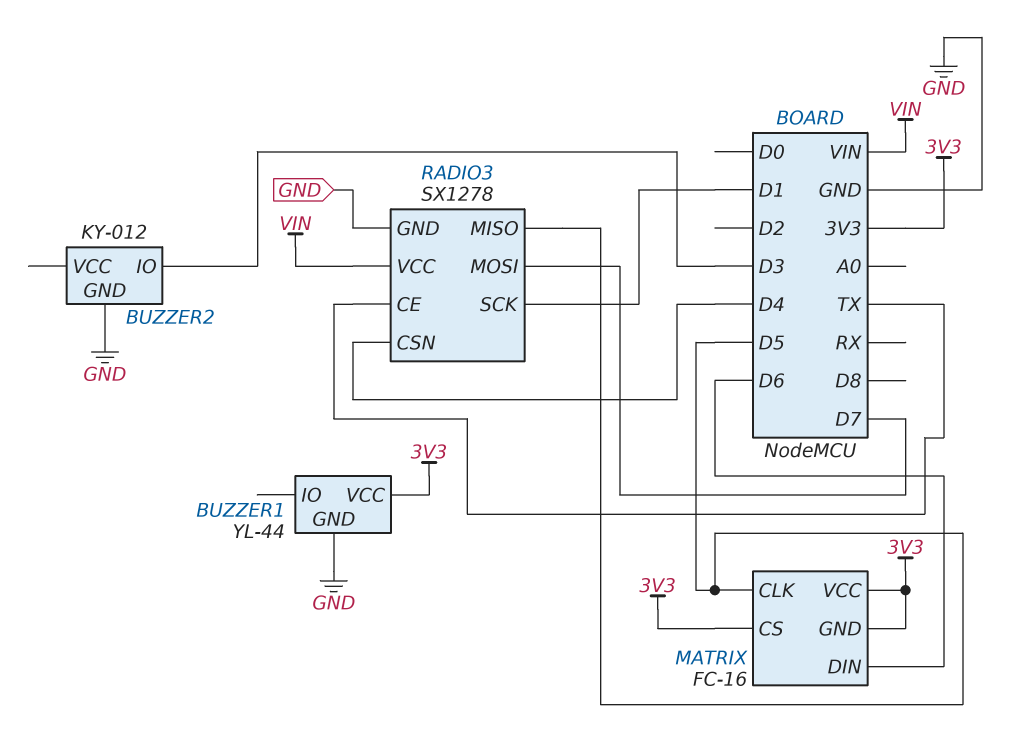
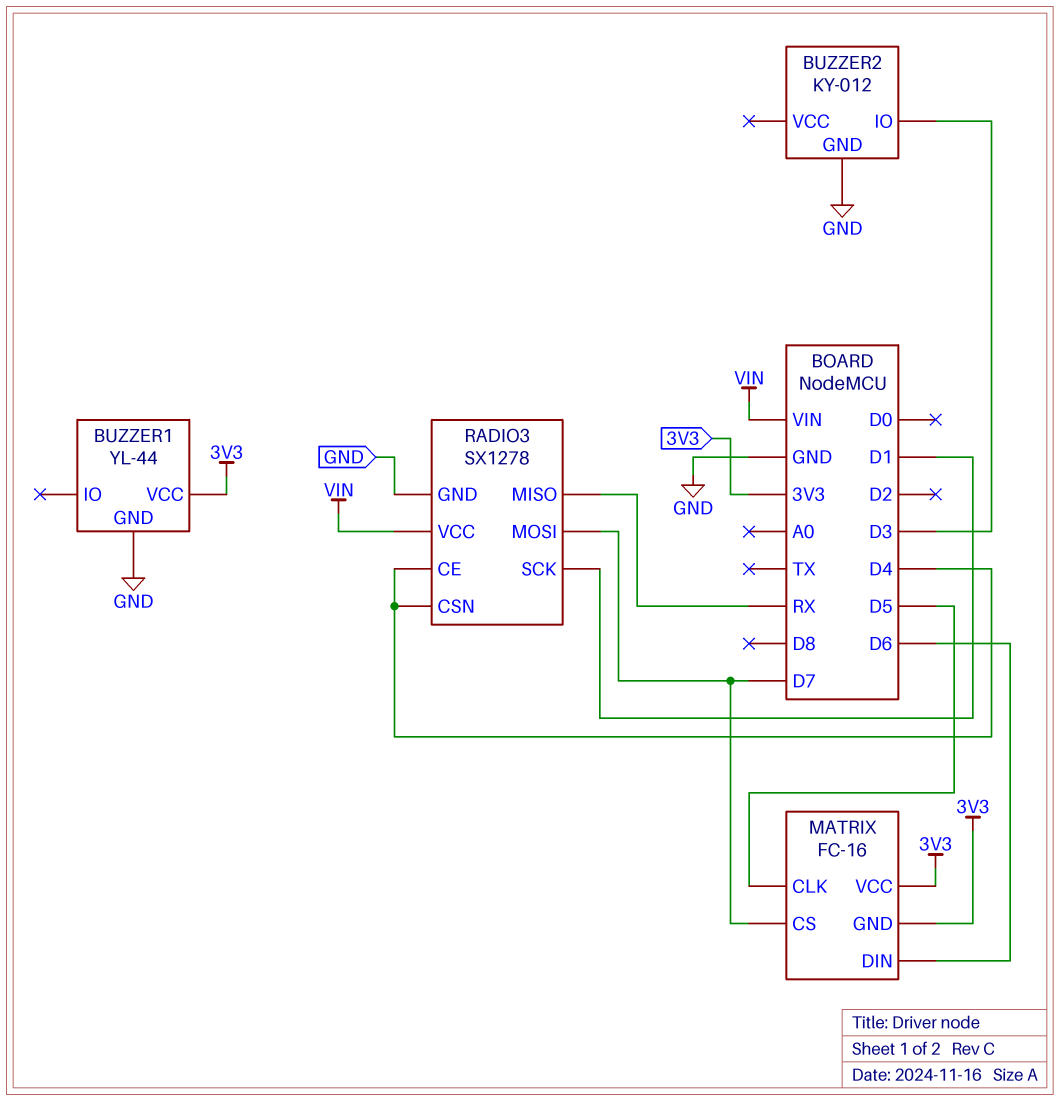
MATRIX pin CS: 3V3 -> D7
RADIO3 pin CE: TX -> D4
RADIO3 pin MISO: D5 -> RX

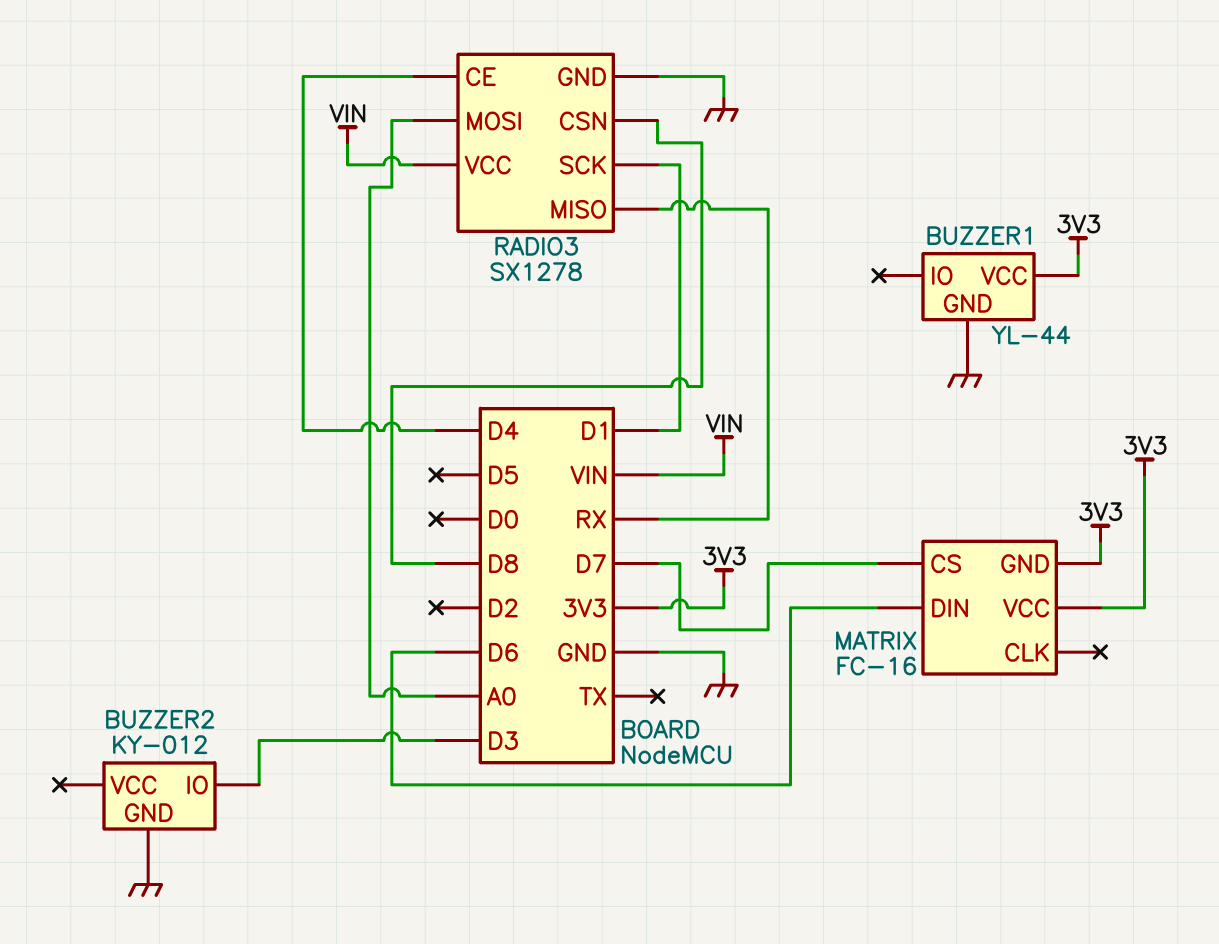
MATRIX pin CLK: D5 -> none
RADIO3 pin CSN: D4 -> D8
RADIO3 pin MOSI: D7 -> A0

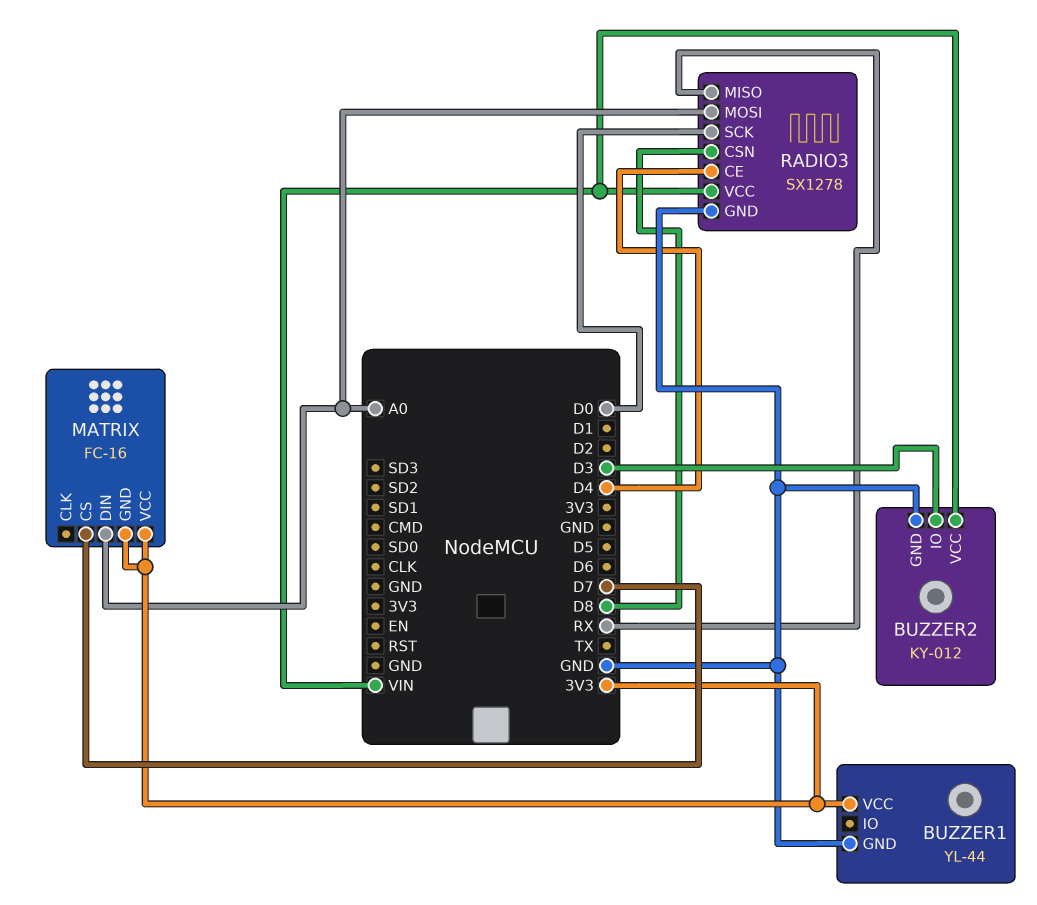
BUZZER2 pin VCC: none -> VIN
MATRIX pin DIN: D6 -> A0
RADIO3 pin SCK: D1 -> D0

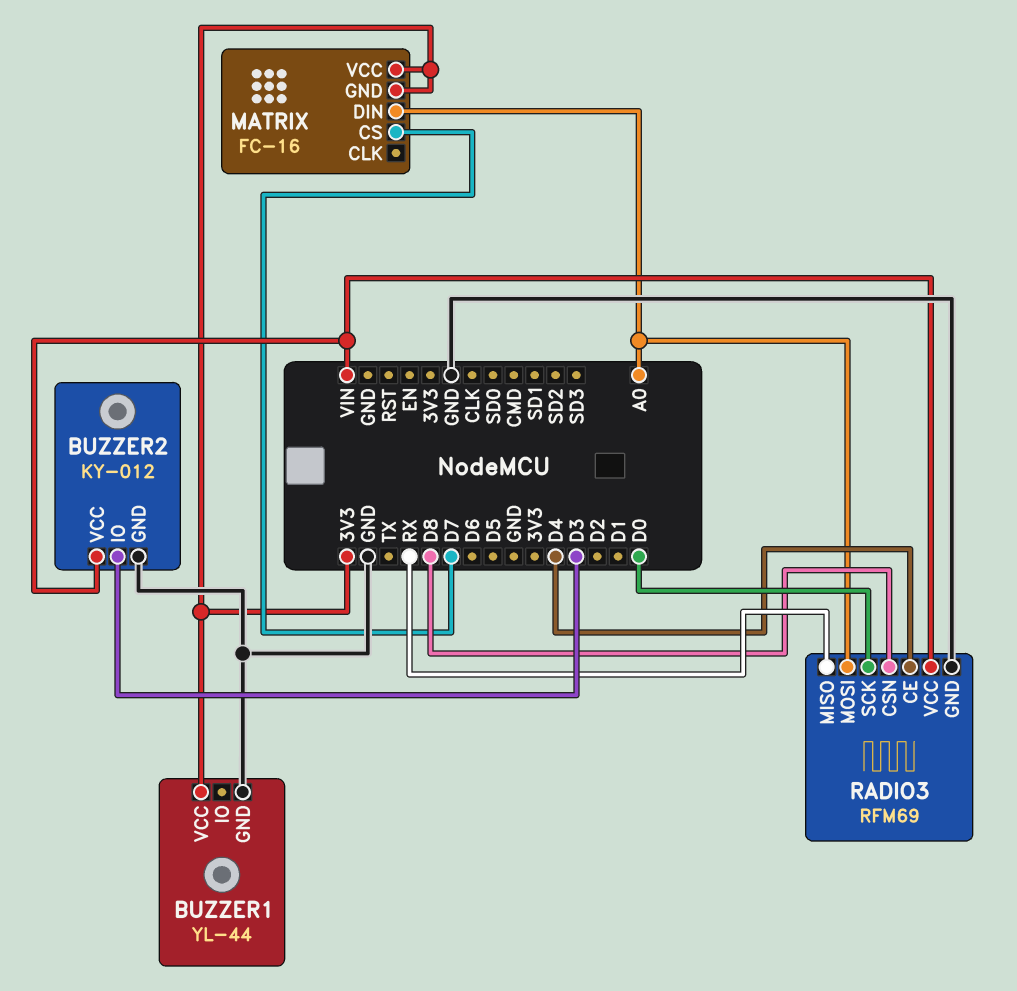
RADIO3: SX1278 -> RFM69

